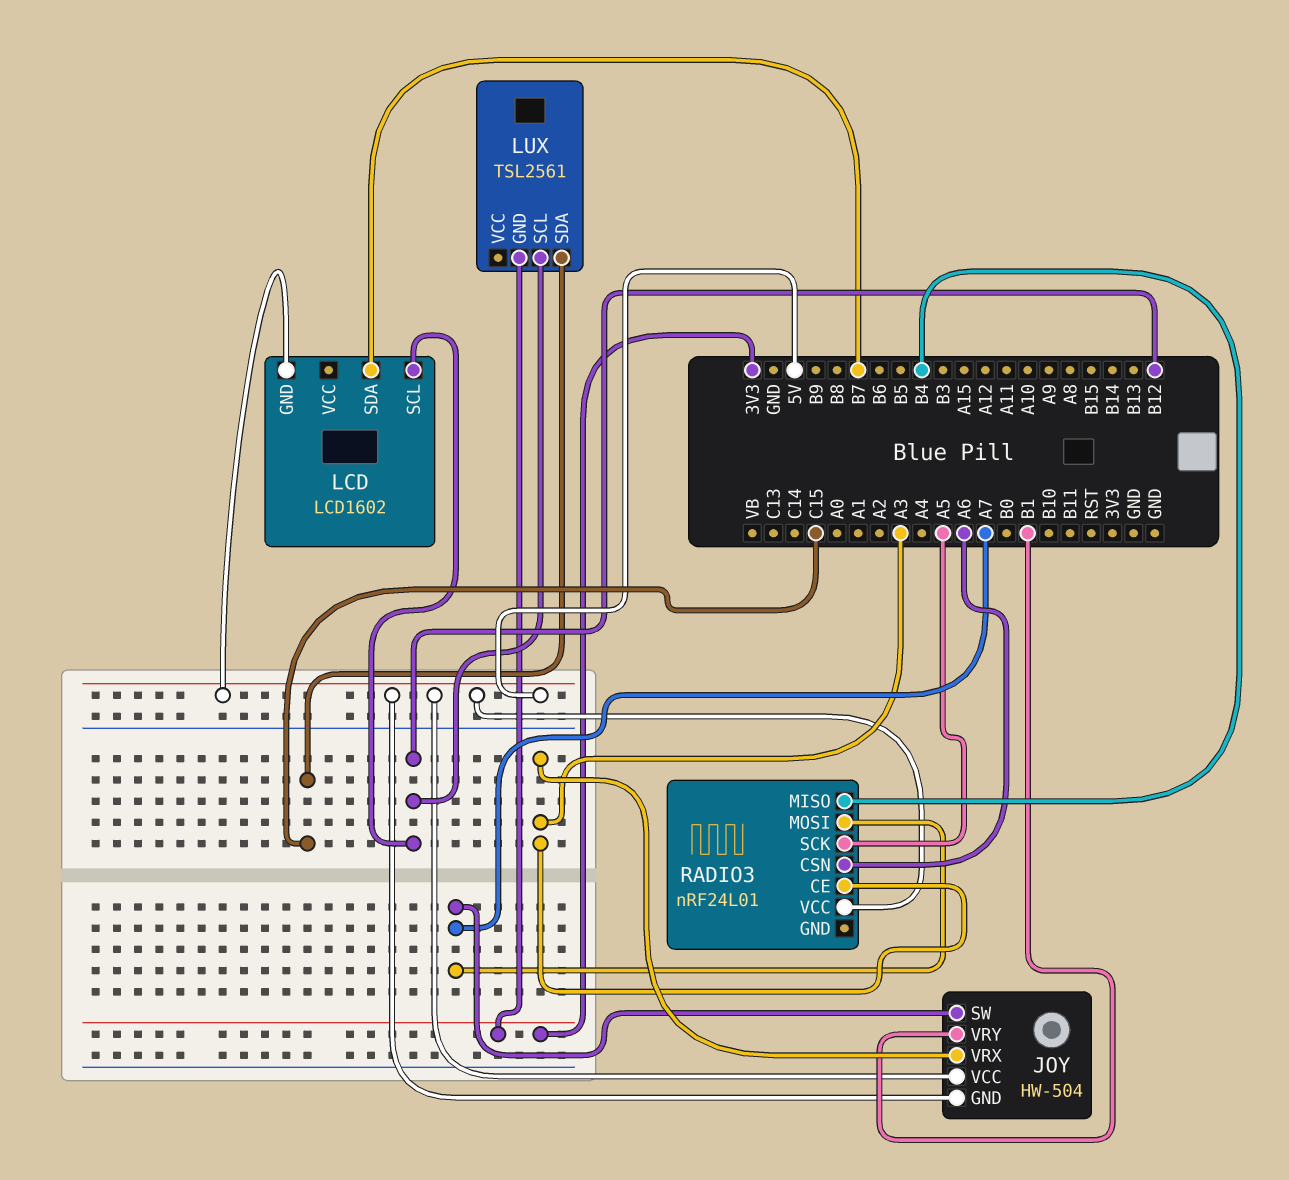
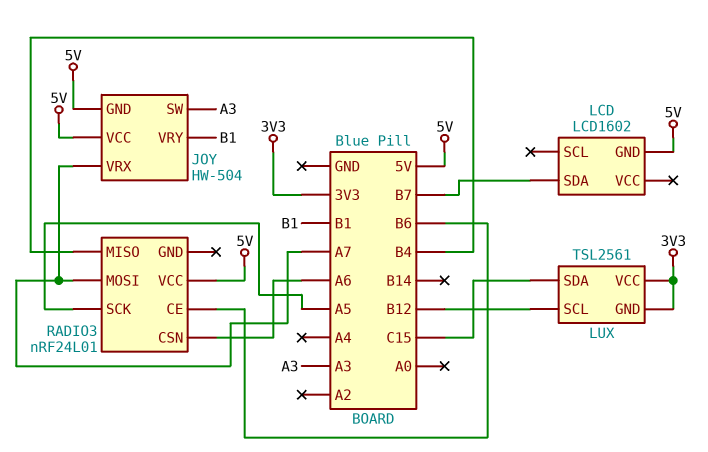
JOY pin SW: A7 -> A3
JOY pin VRX: A3 -> A7
LCD pin SCL: B12 -> none
LUX pin VCC: none -> 3V3
RADIO3 pin CE: A3 -> B6

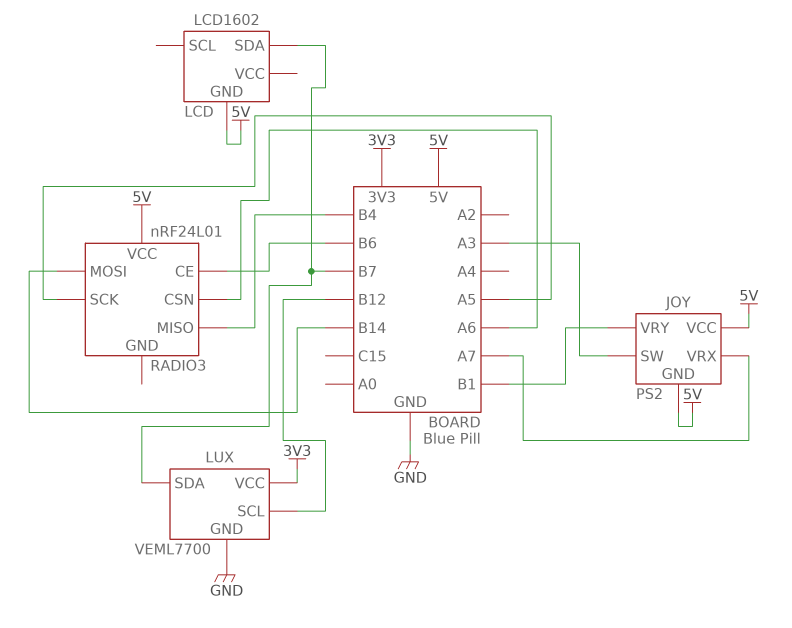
JOY: HW-504 -> PS2
LUX: TSL2561 -> VEML7700
LUX pin GND: 3V3 -> GND
LUX pin SDA: C15 -> B7
RADIO3 pin MOSI: A7 -> B14

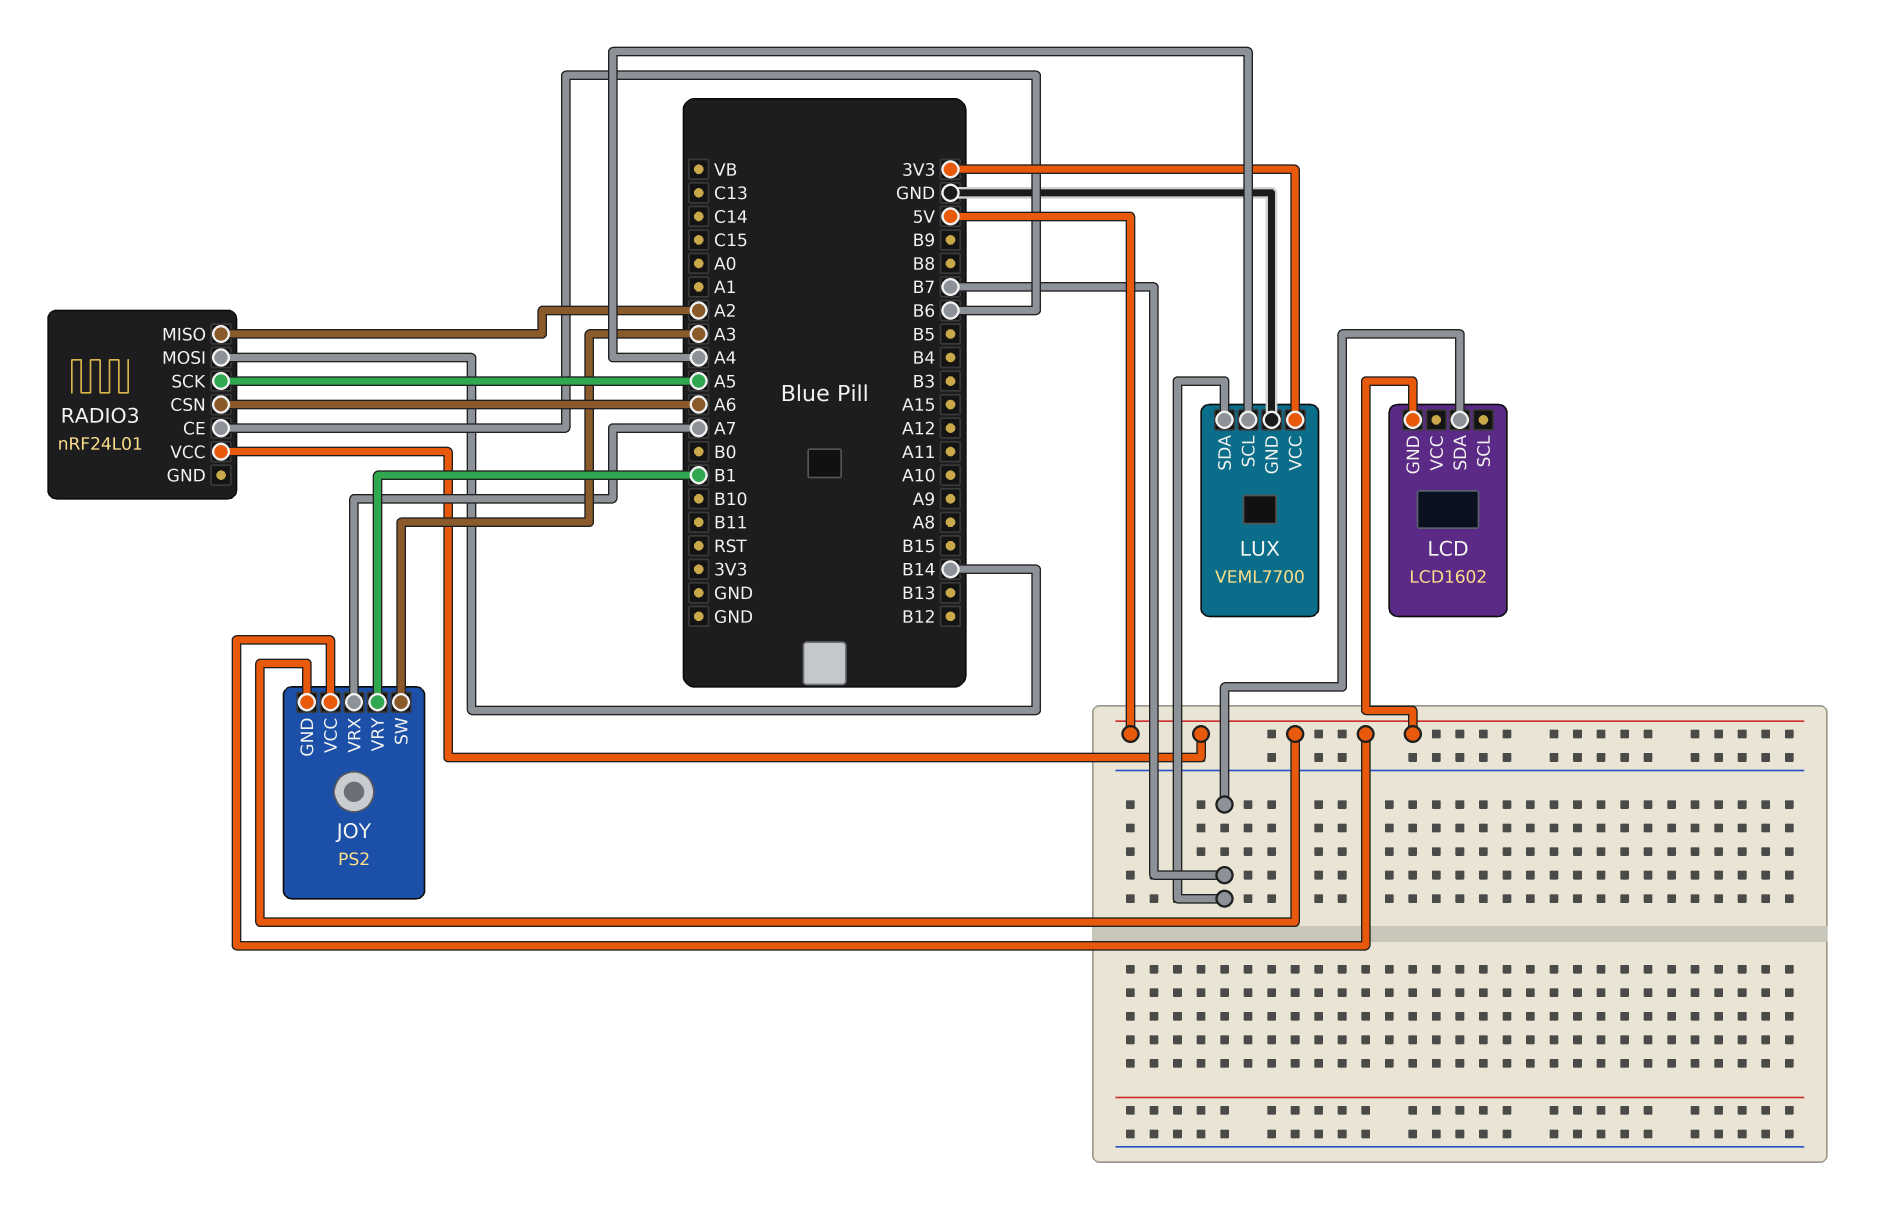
LUX pin SCL: B12 -> A4
RADIO3 pin MISO: B4 -> A2

